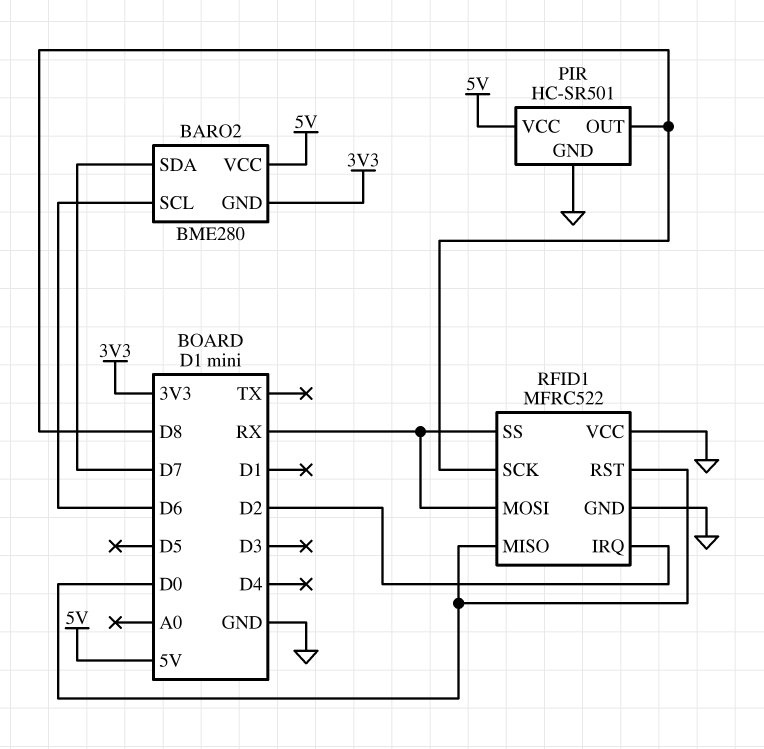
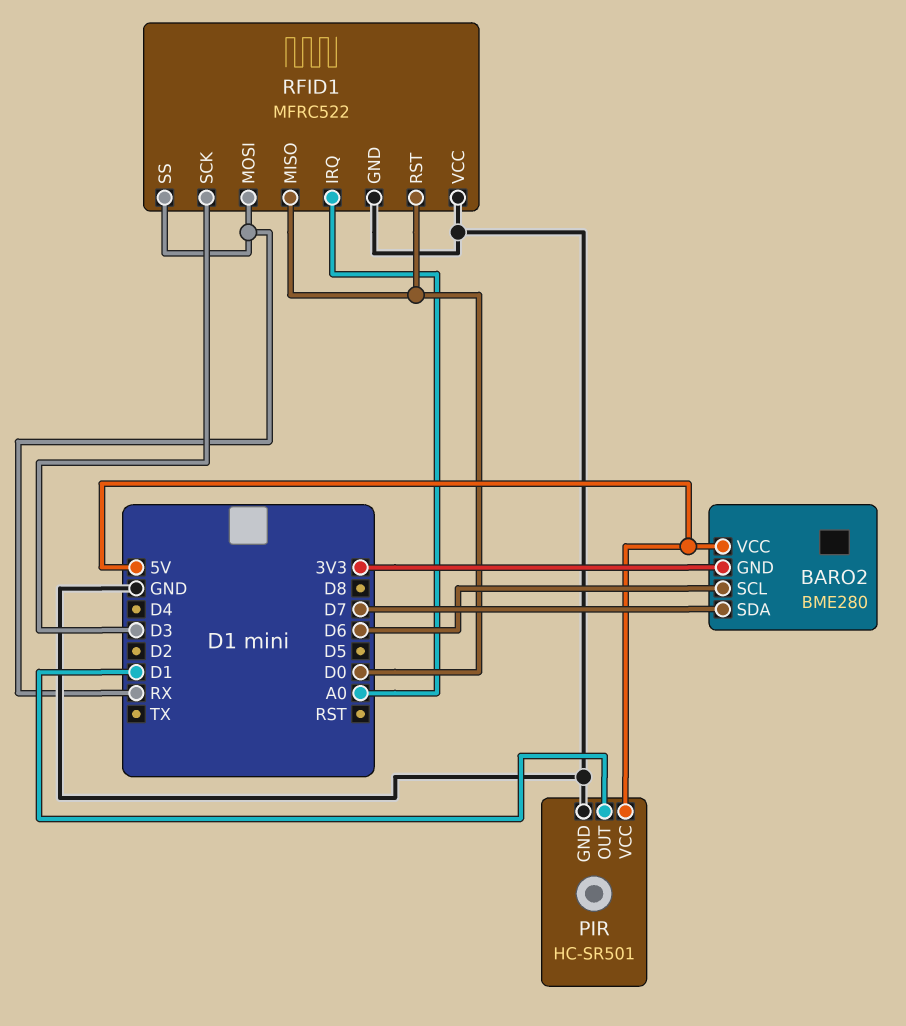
PIR pin OUT: D8 -> D1
RFID1 pin IRQ: D2 -> A0
RFID1 pin SCK: D8 -> D3

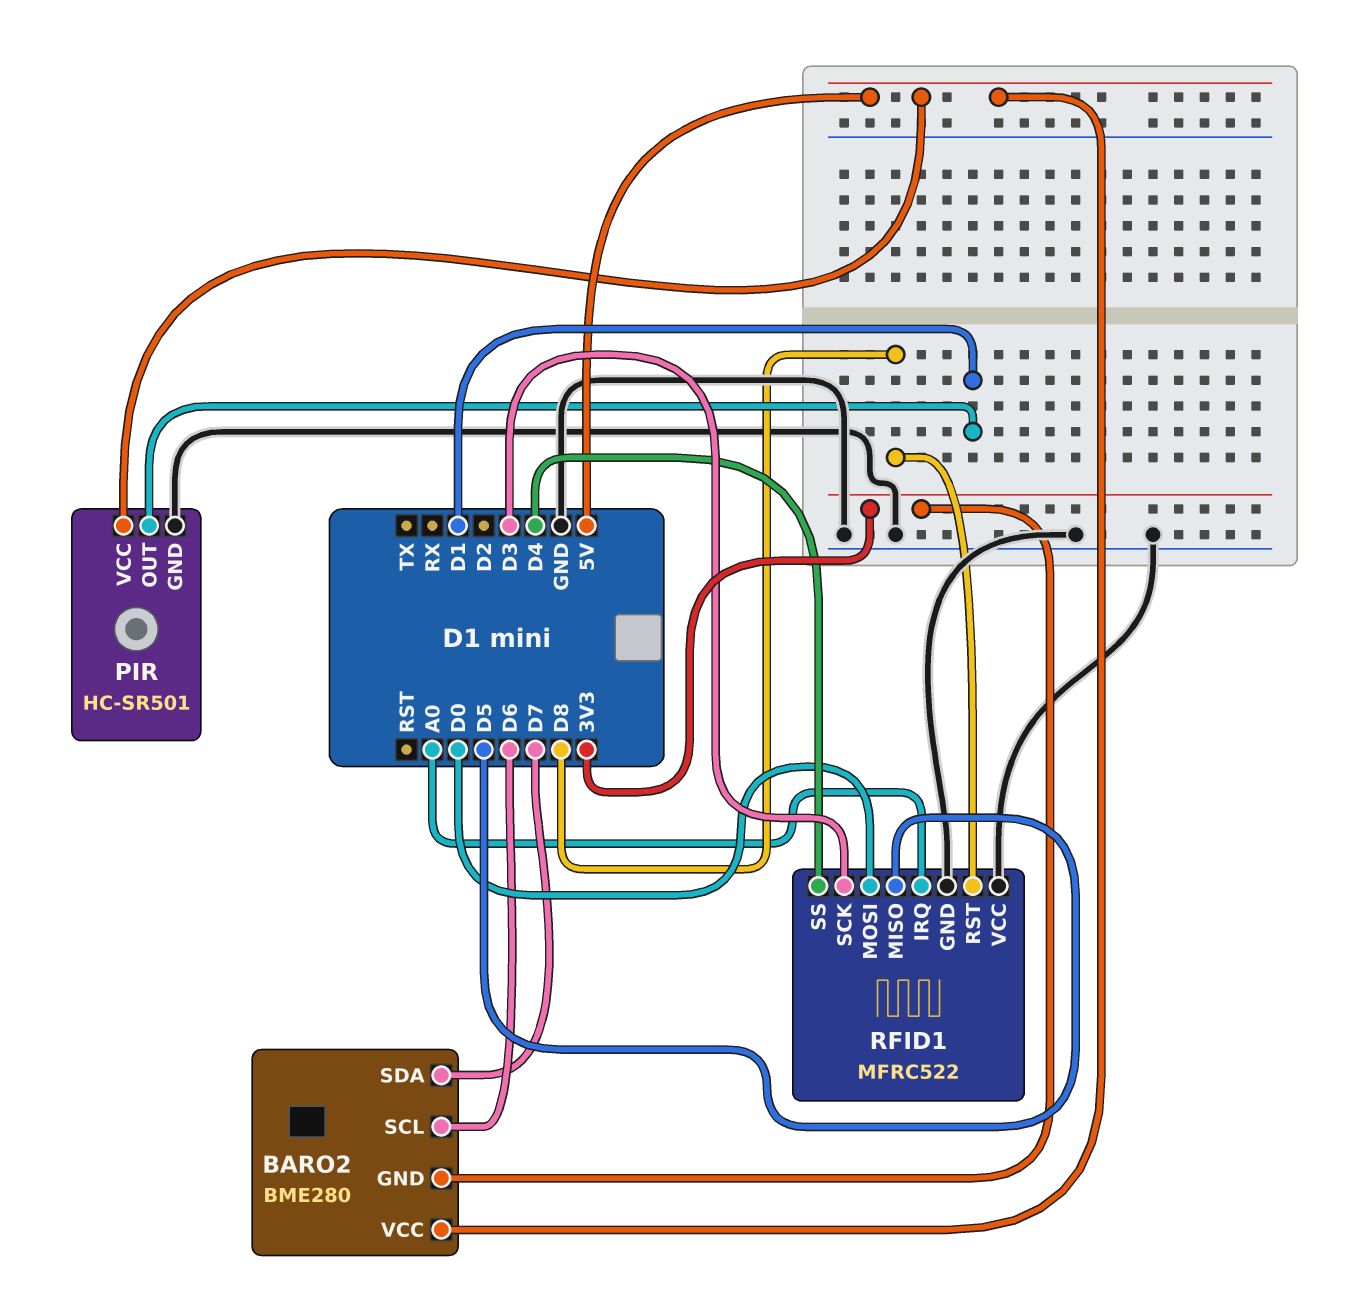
RFID1 pin MISO: D0 -> D5
RFID1 pin MOSI: RX -> D0
RFID1 pin RST: D0 -> D8
RFID1 pin SS: RX -> D4

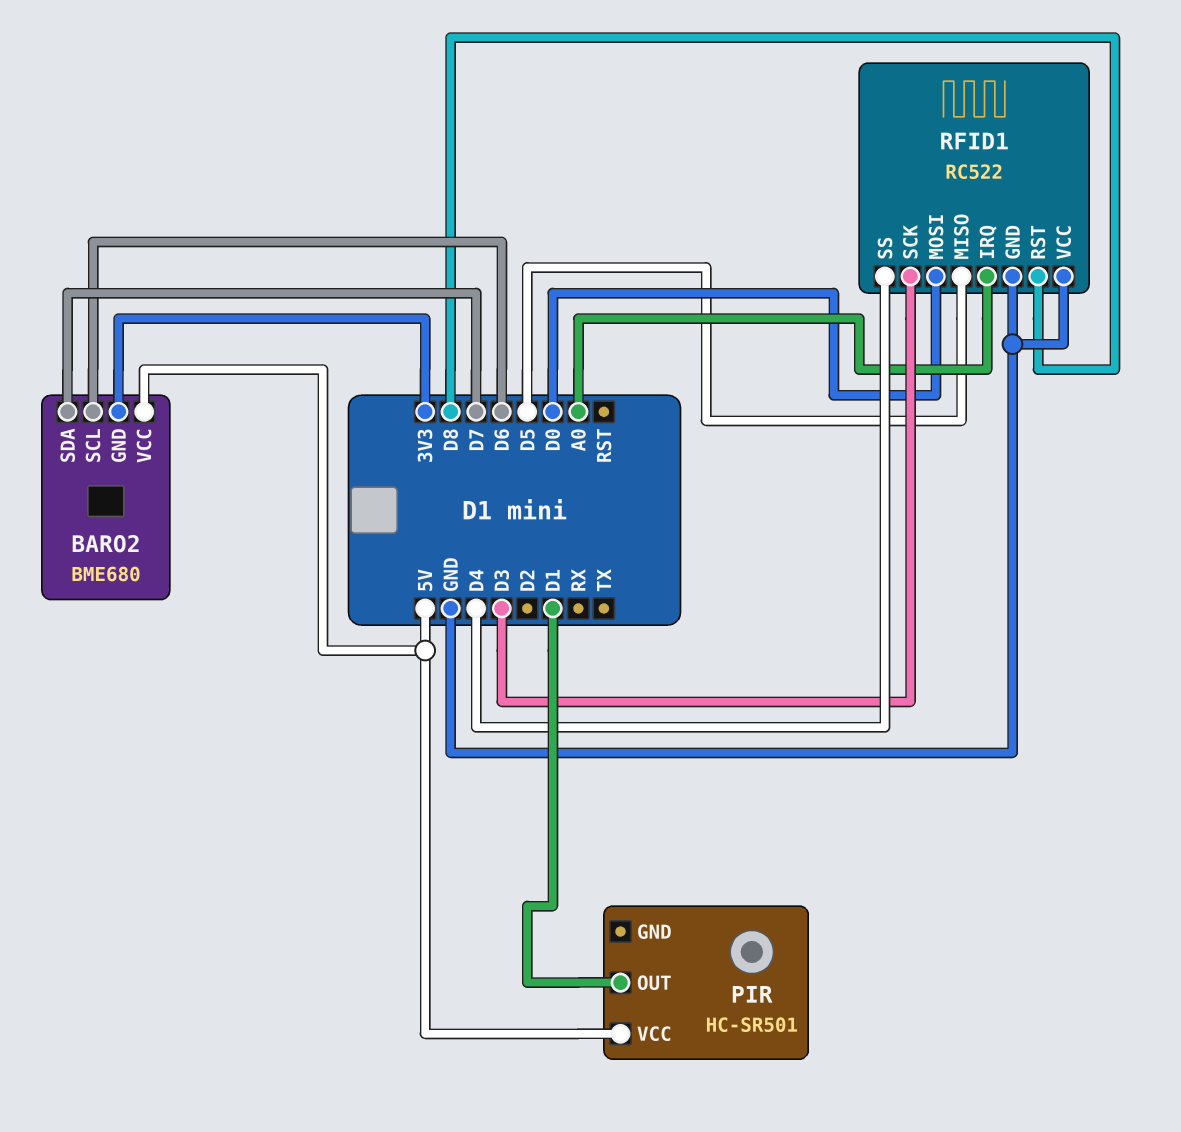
BARO2: BME280 -> BME680
PIR pin GND: GND -> none
RFID1: MFRC522 -> RC522

